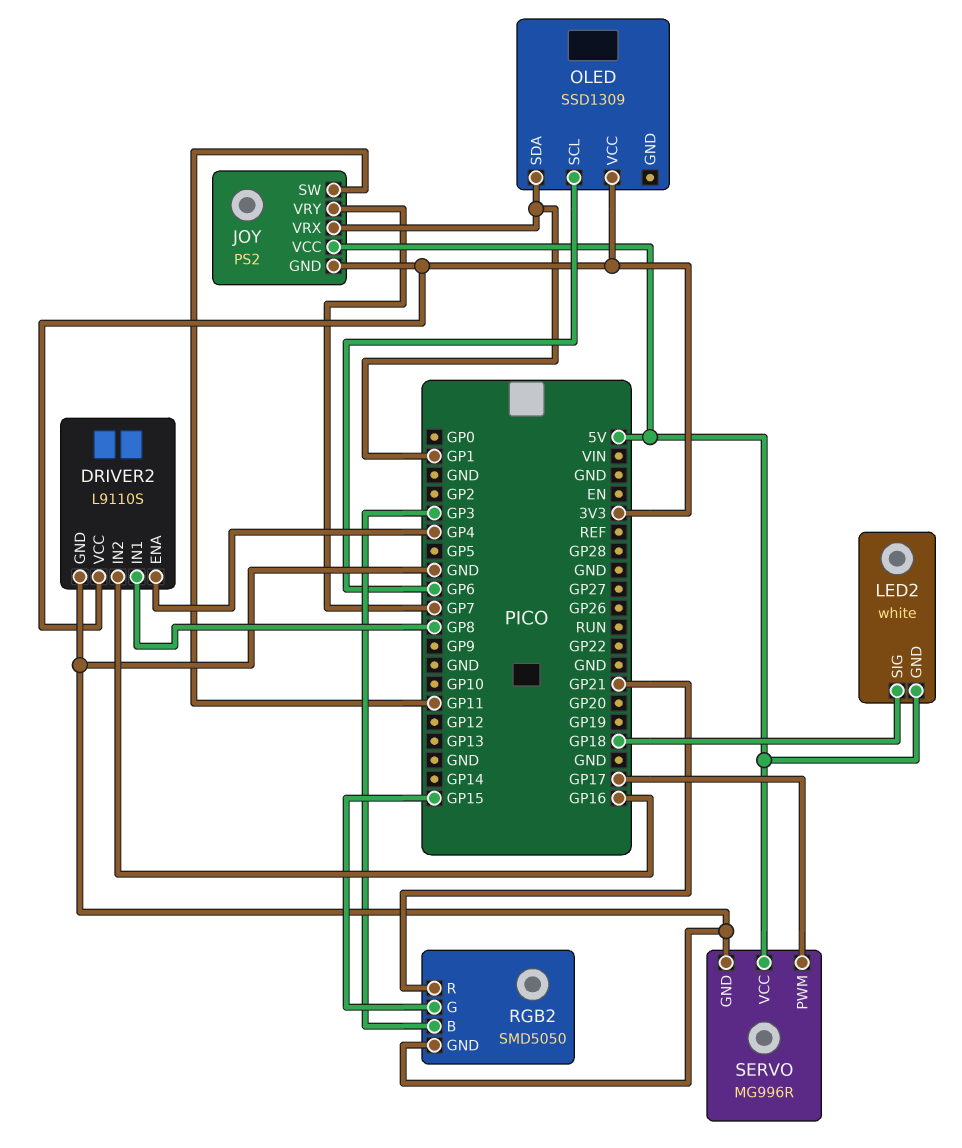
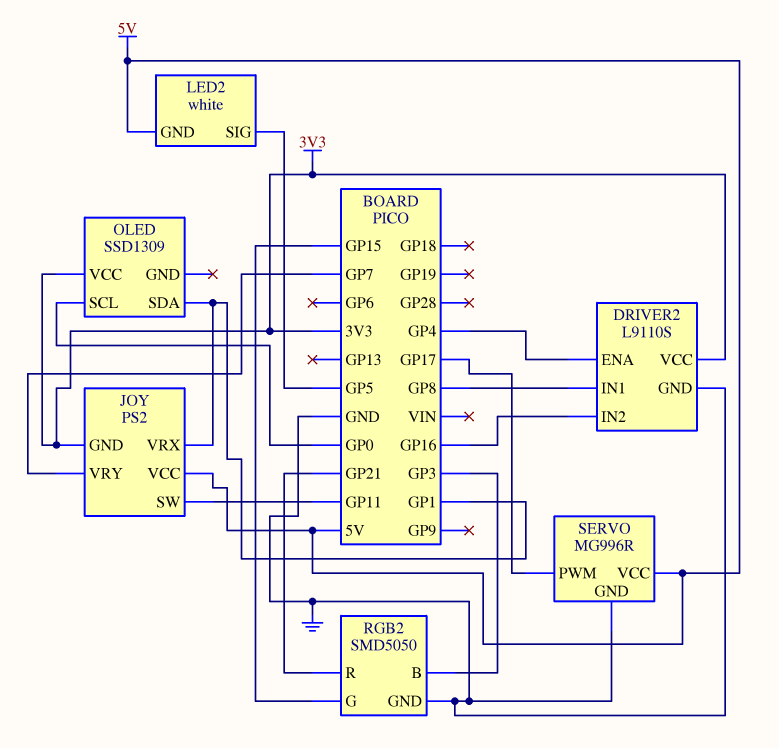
LED2 pin SIG: GP18 -> GP5
OLED pin SCL: GP6 -> GP0

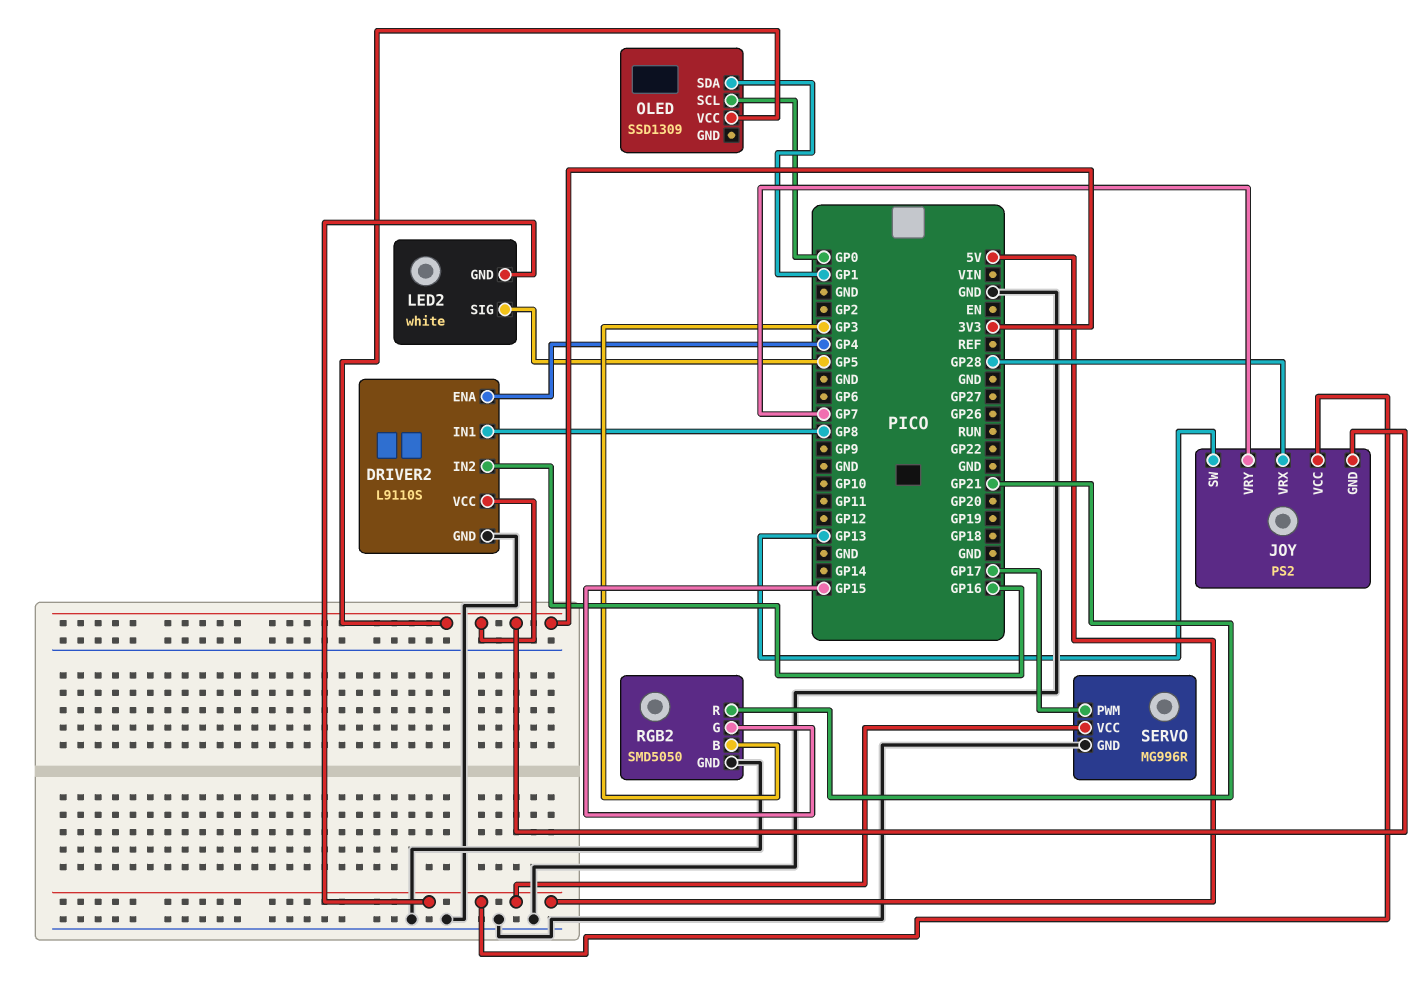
JOY pin SW: GP11 -> GP13
JOY pin VRX: GP1 -> GP28

